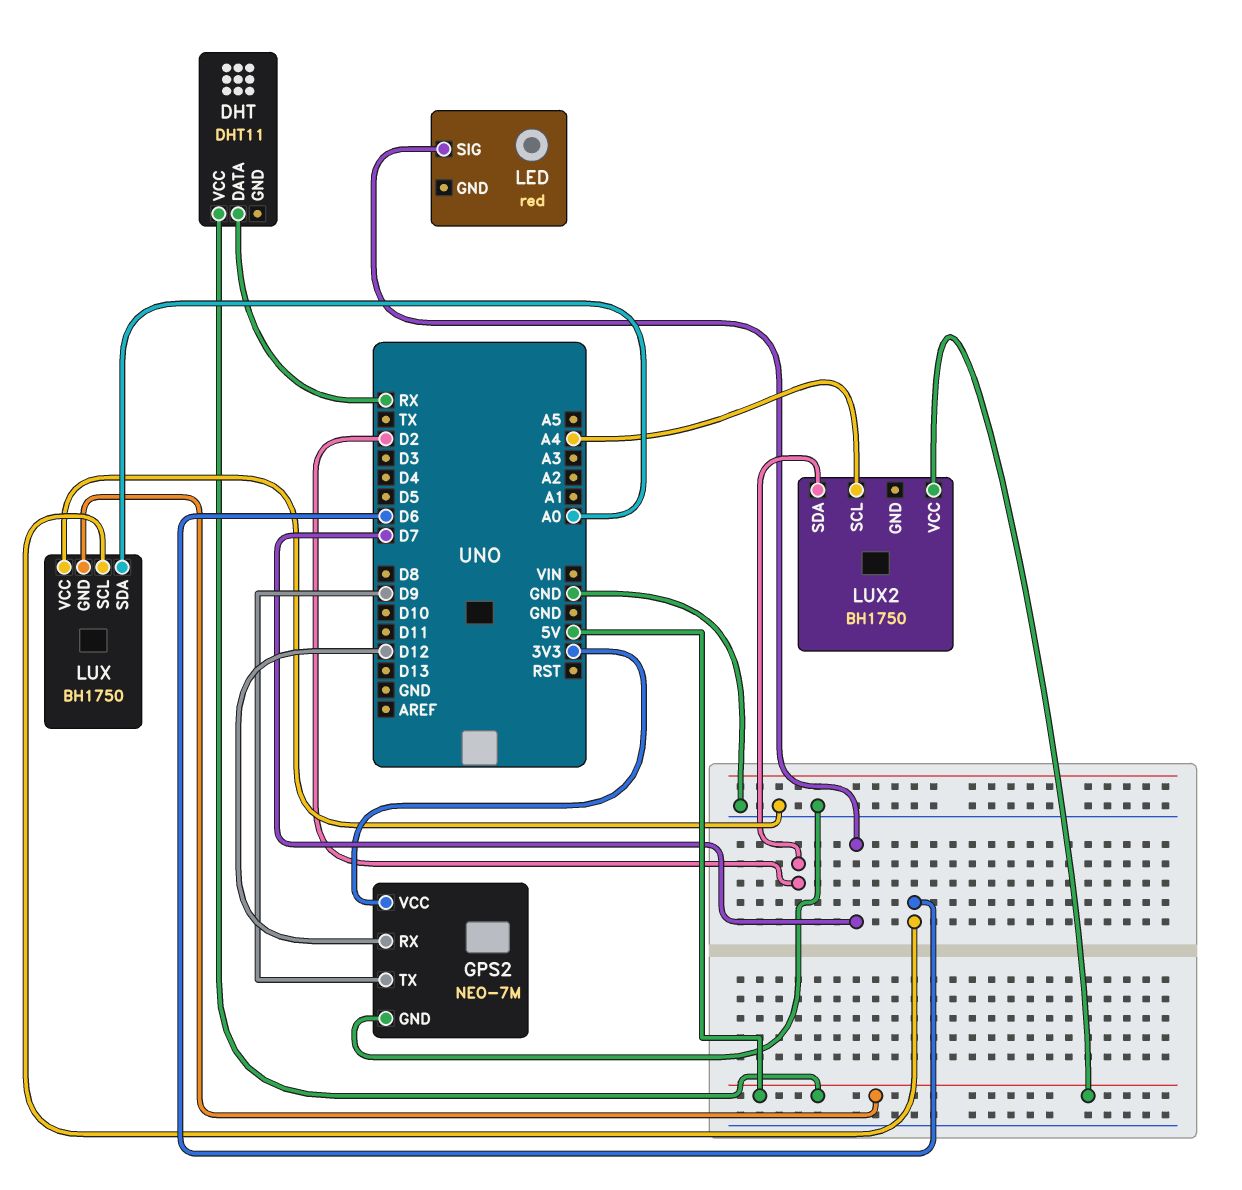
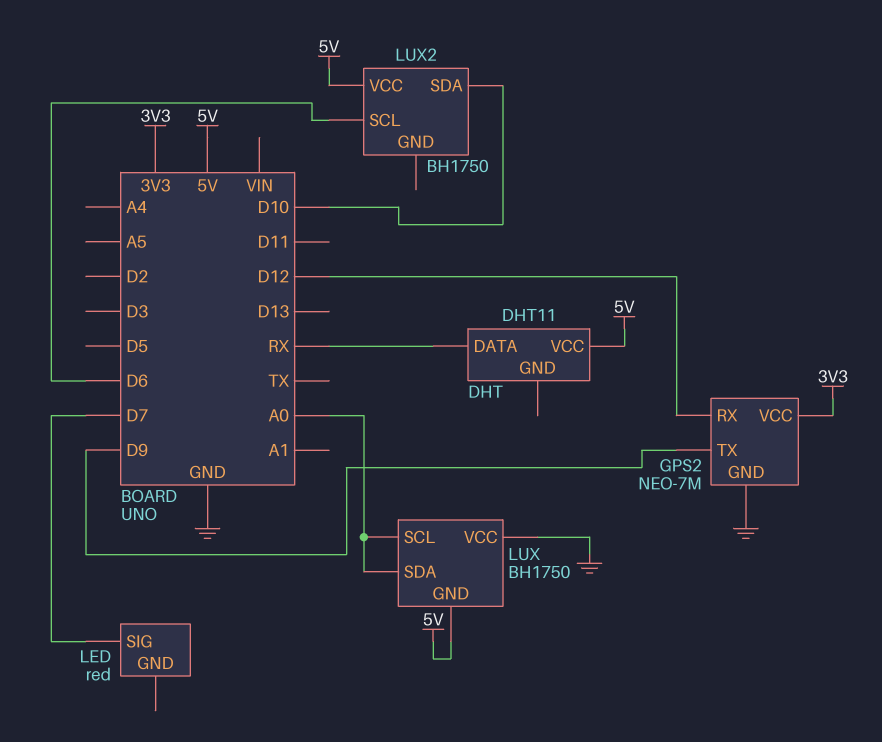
LUX pin SCL: D6 -> A0
LUX2 pin SCL: A4 -> D6
LUX2 pin SDA: D2 -> D10

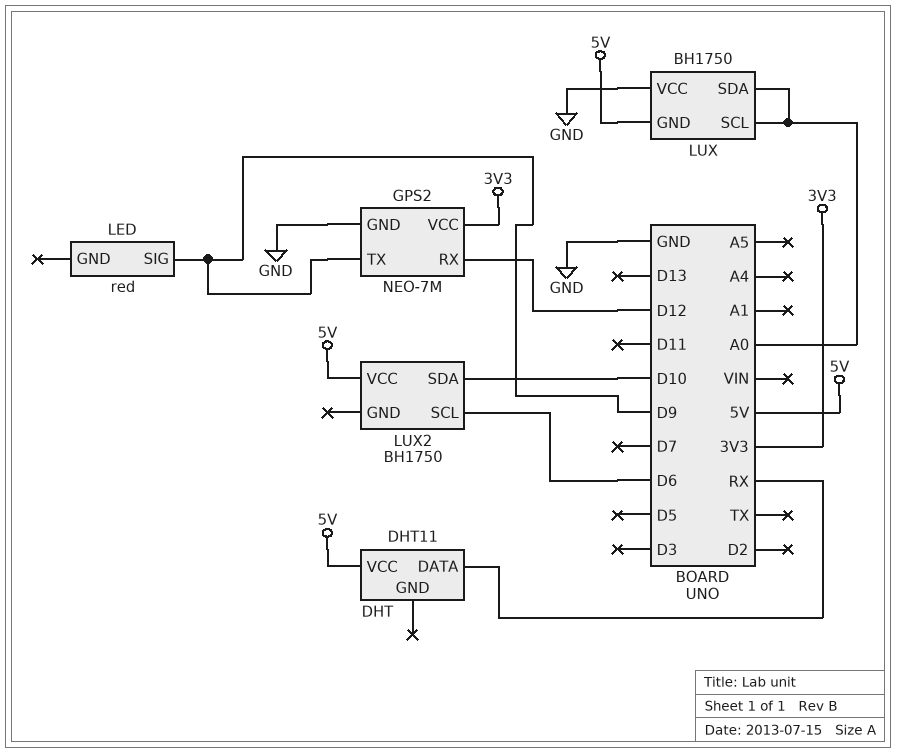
LED pin SIG: D7 -> D9

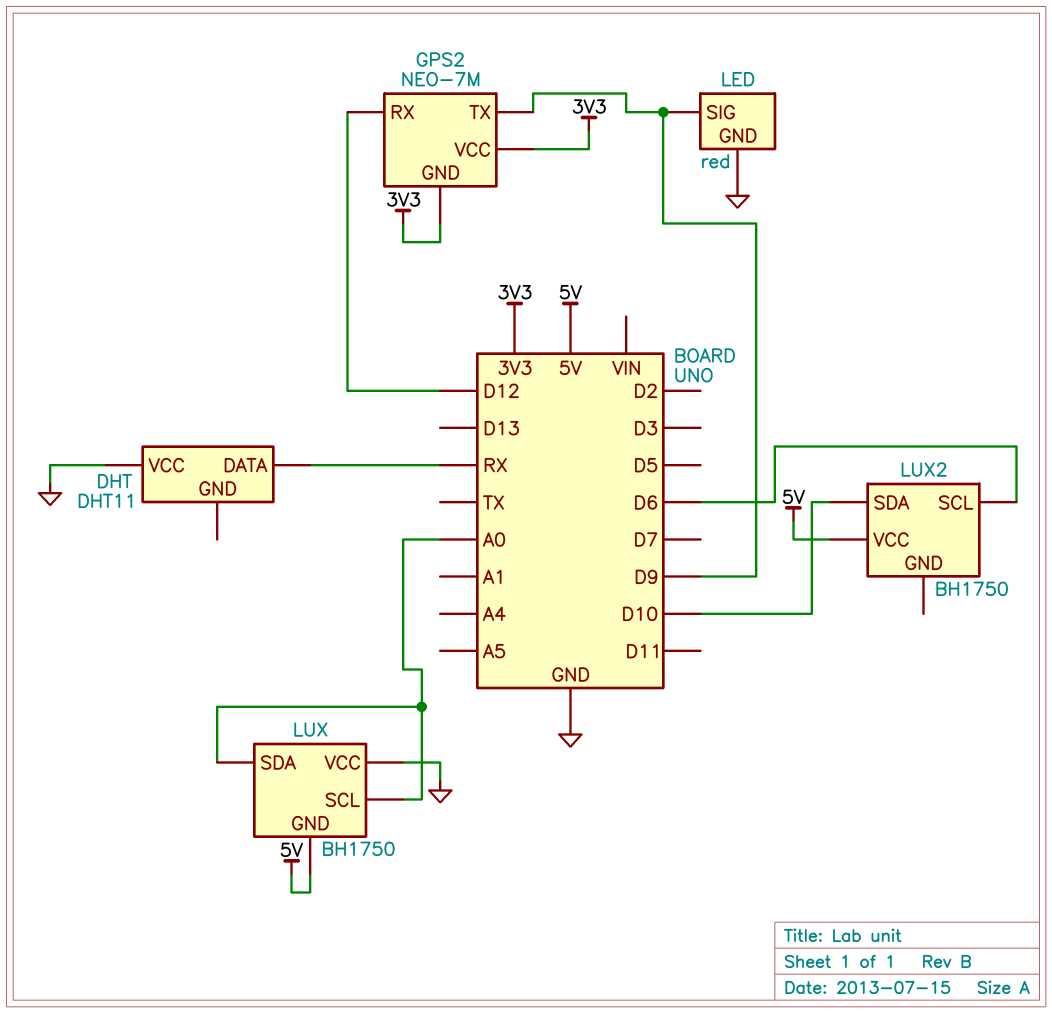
DHT pin VCC: 5V -> GND
GPS2 pin GND: GND -> 3V3
LED pin GND: none -> GND

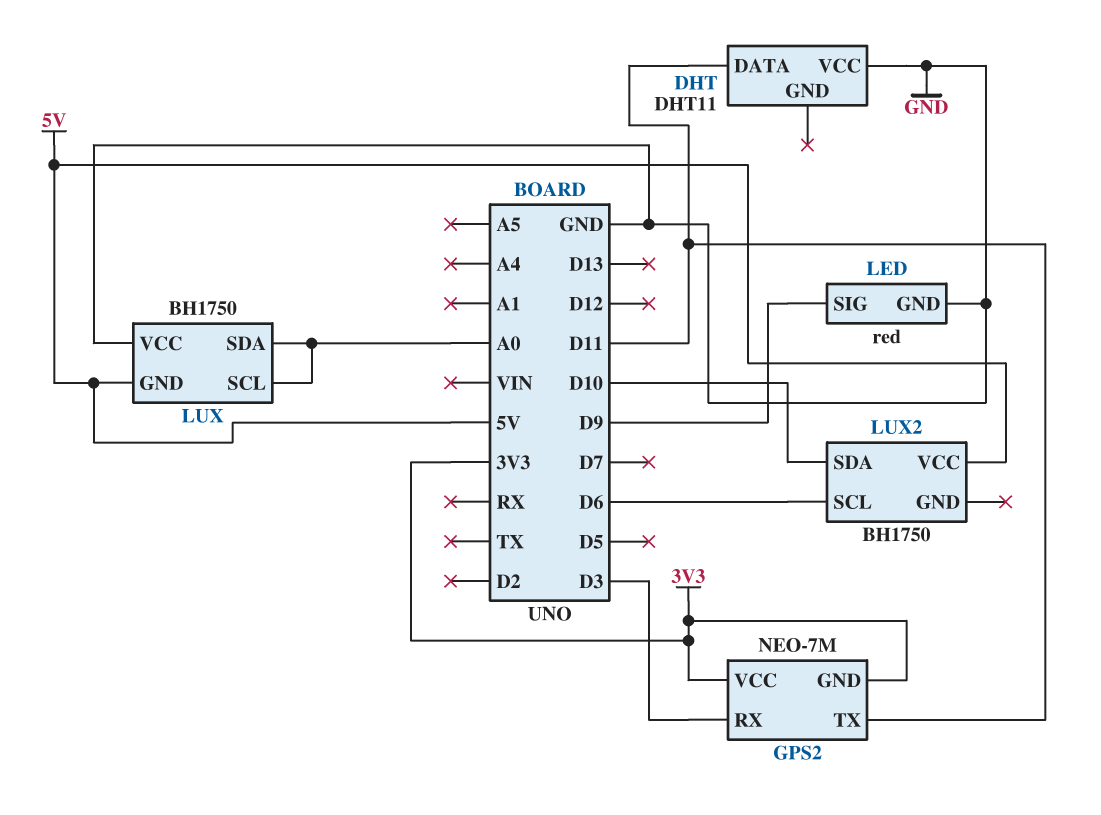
DHT pin DATA: RX -> D11
GPS2 pin RX: D12 -> D3
GPS2 pin TX: D9 -> D11

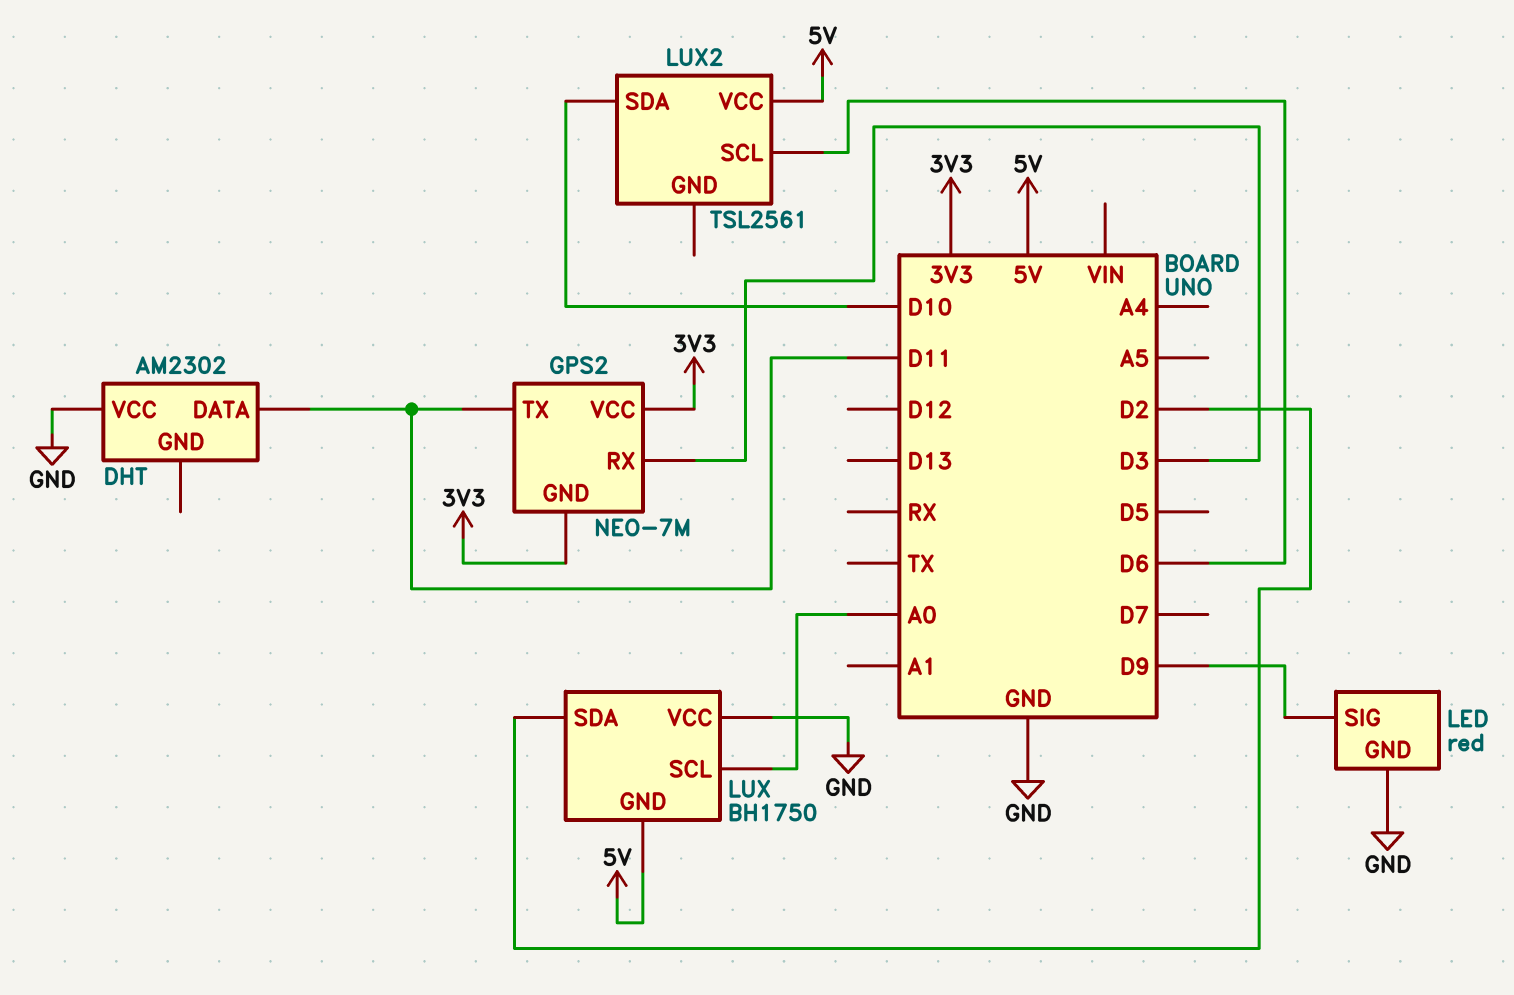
DHT: DHT11 -> AM2302
LUX pin SDA: A0 -> D2
LUX2: BH1750 -> TSL2561

